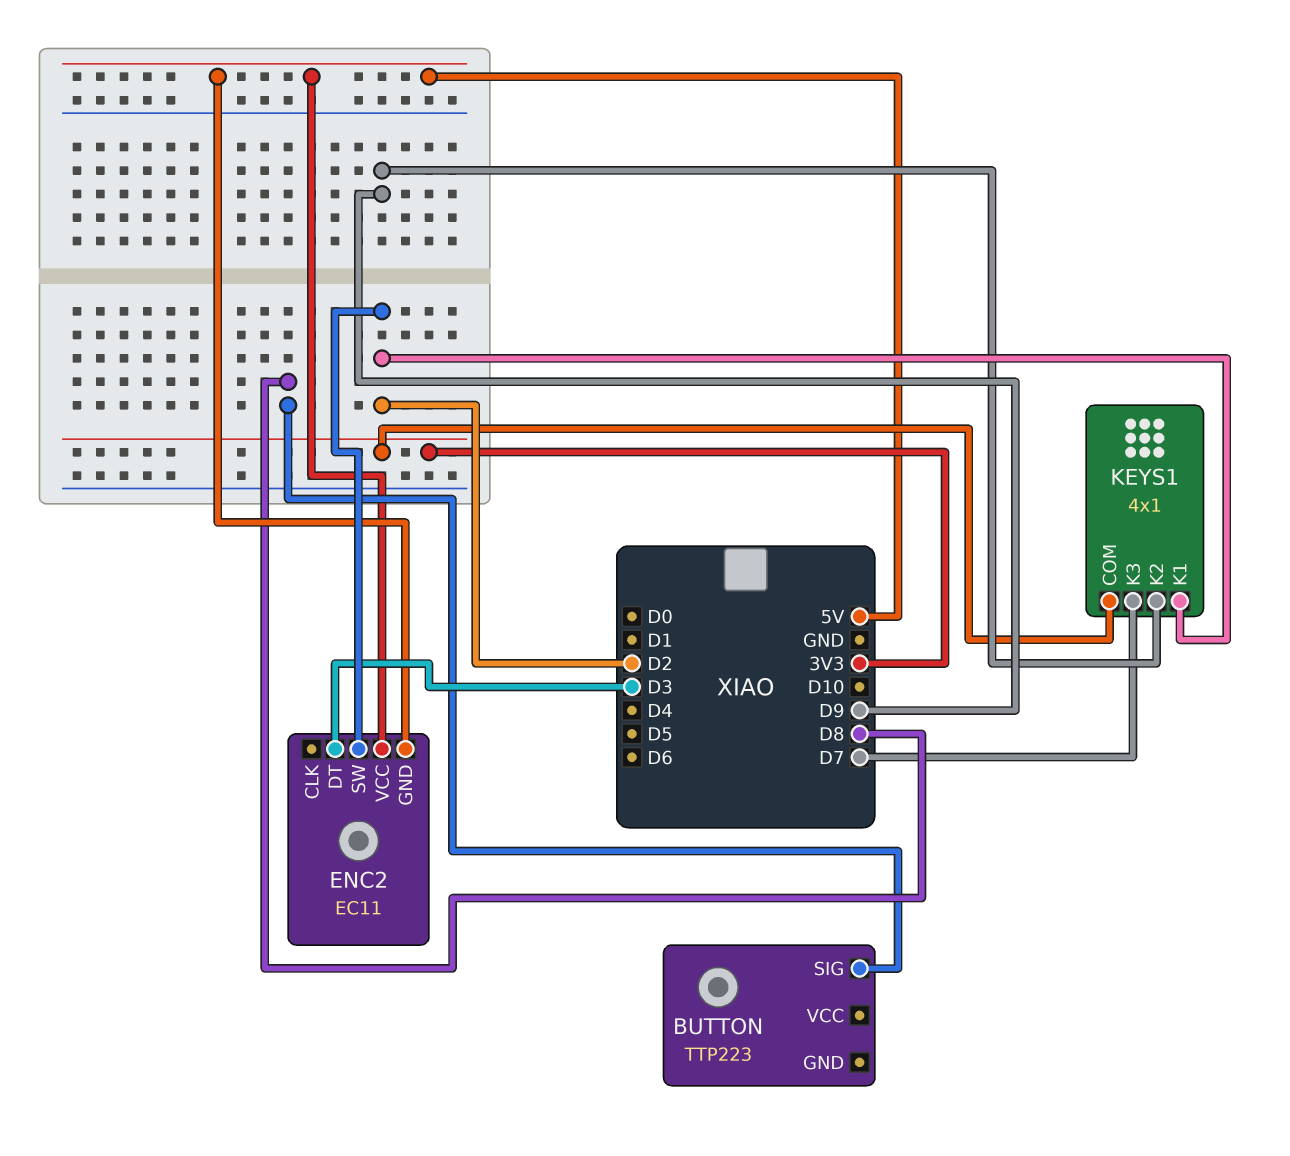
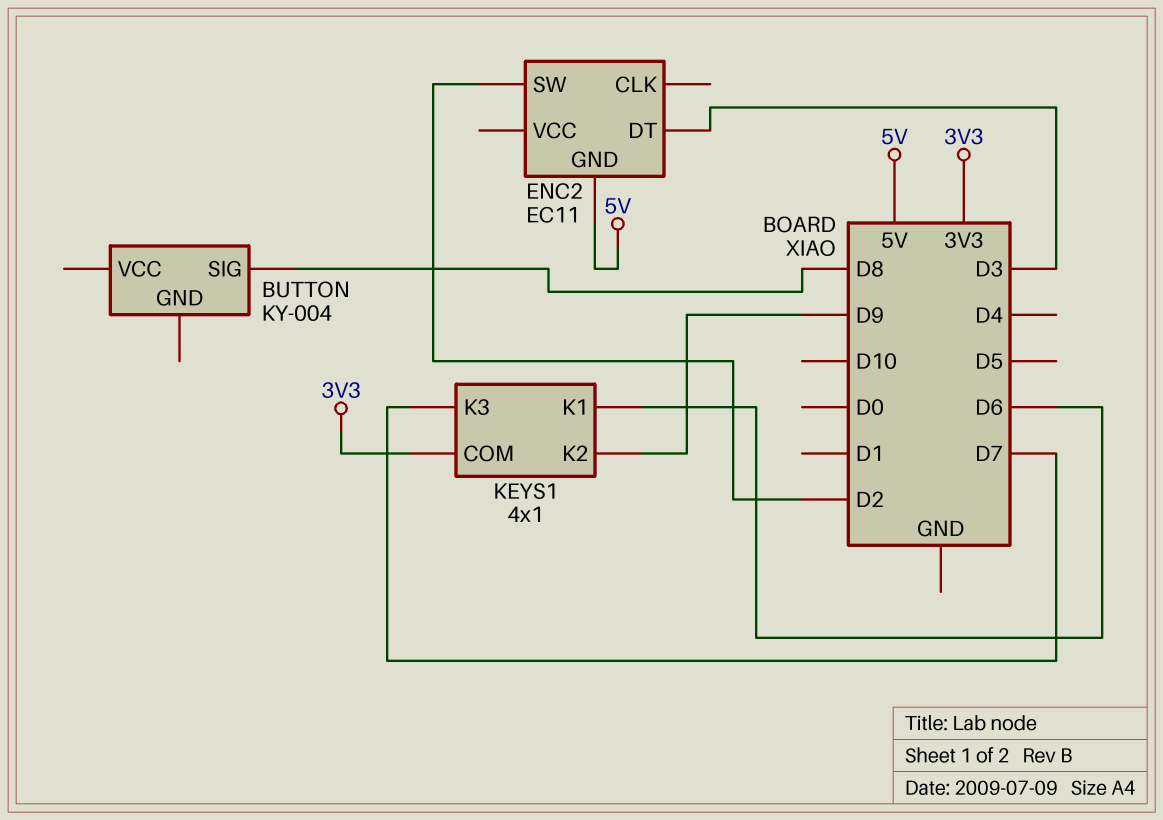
BUTTON: TTP223 -> KY-004
ENC2 pin VCC: 5V -> none
KEYS1 pin K1: D2 -> D6

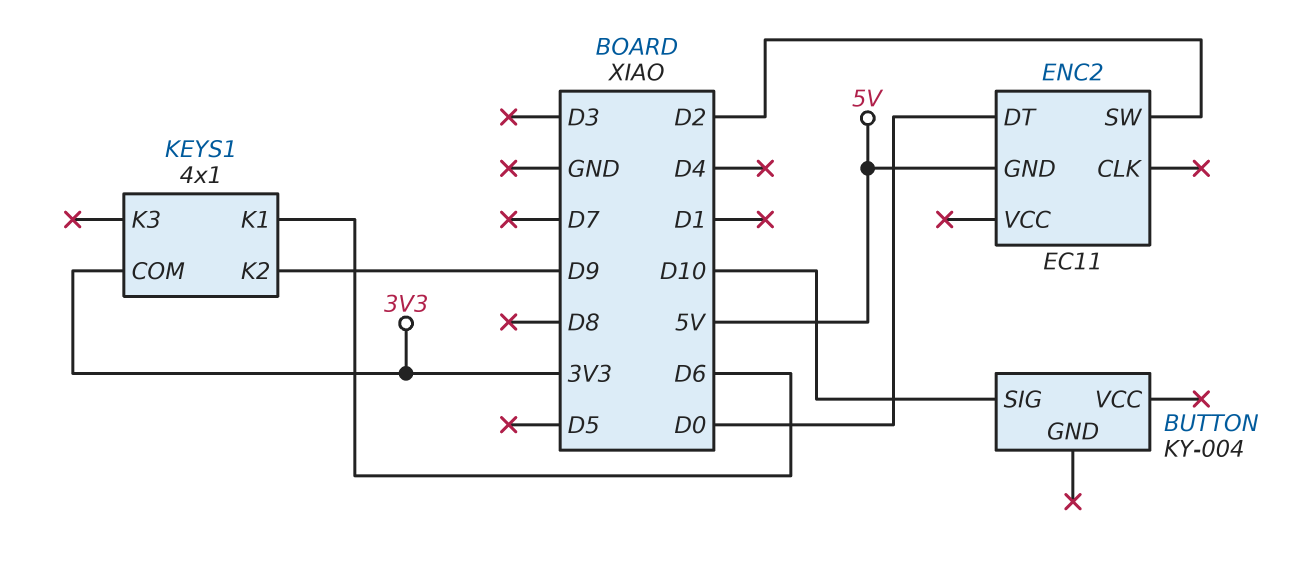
BUTTON pin SIG: D8 -> D10
ENC2 pin DT: D3 -> D0
KEYS1 pin K3: D7 -> none

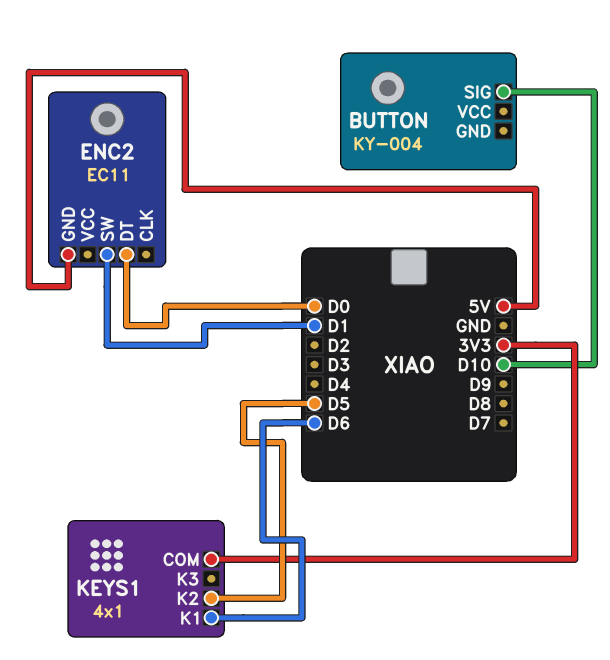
ENC2 pin SW: D2 -> D1
KEYS1 pin K2: D9 -> D5

